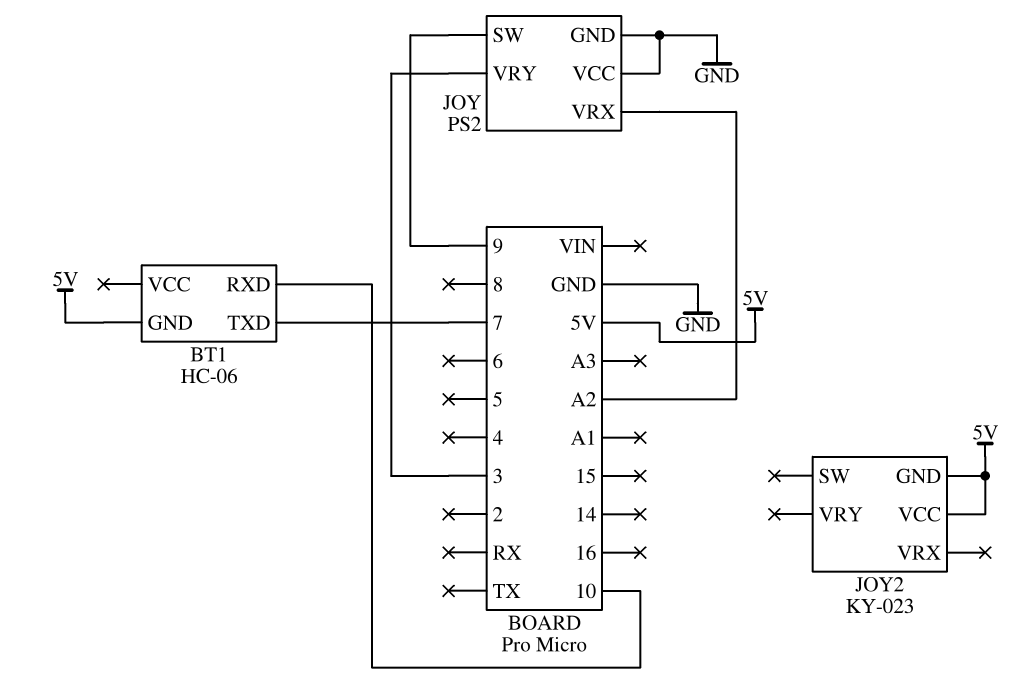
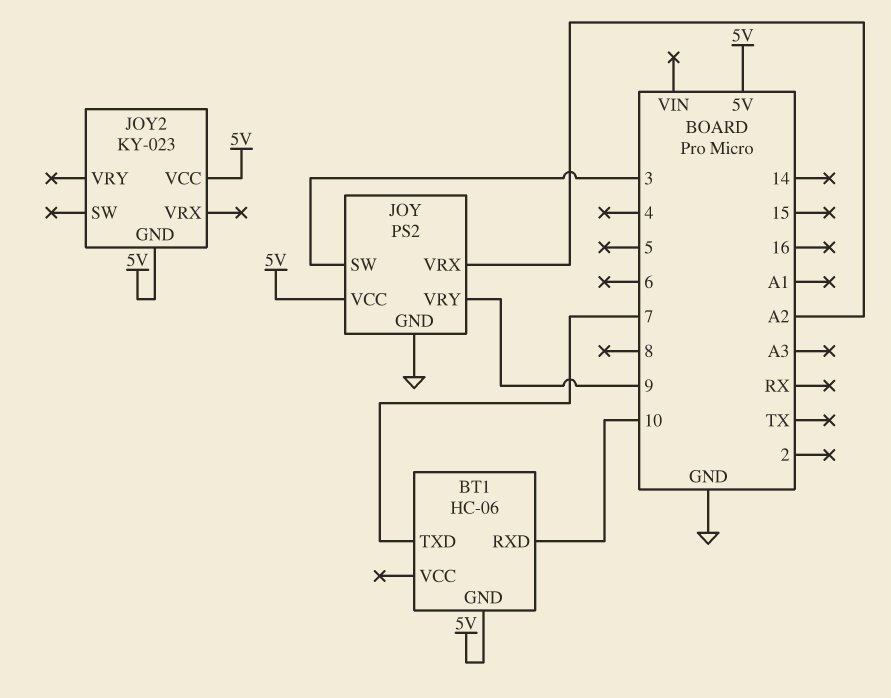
JOY pin SW: 9 -> 3
JOY pin VCC: GND -> 5V
JOY pin VRY: 3 -> 9

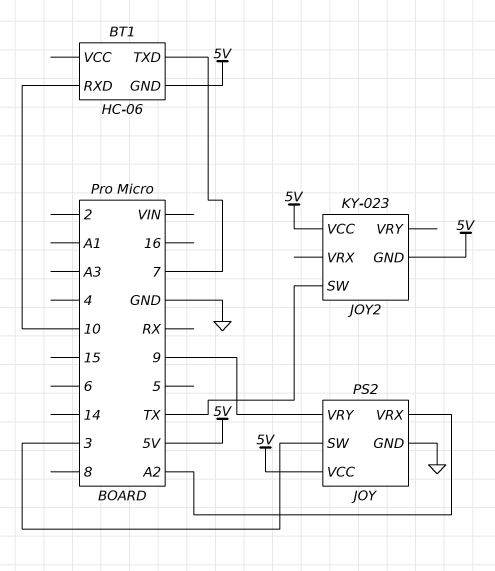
JOY2 pin SW: none -> TX

